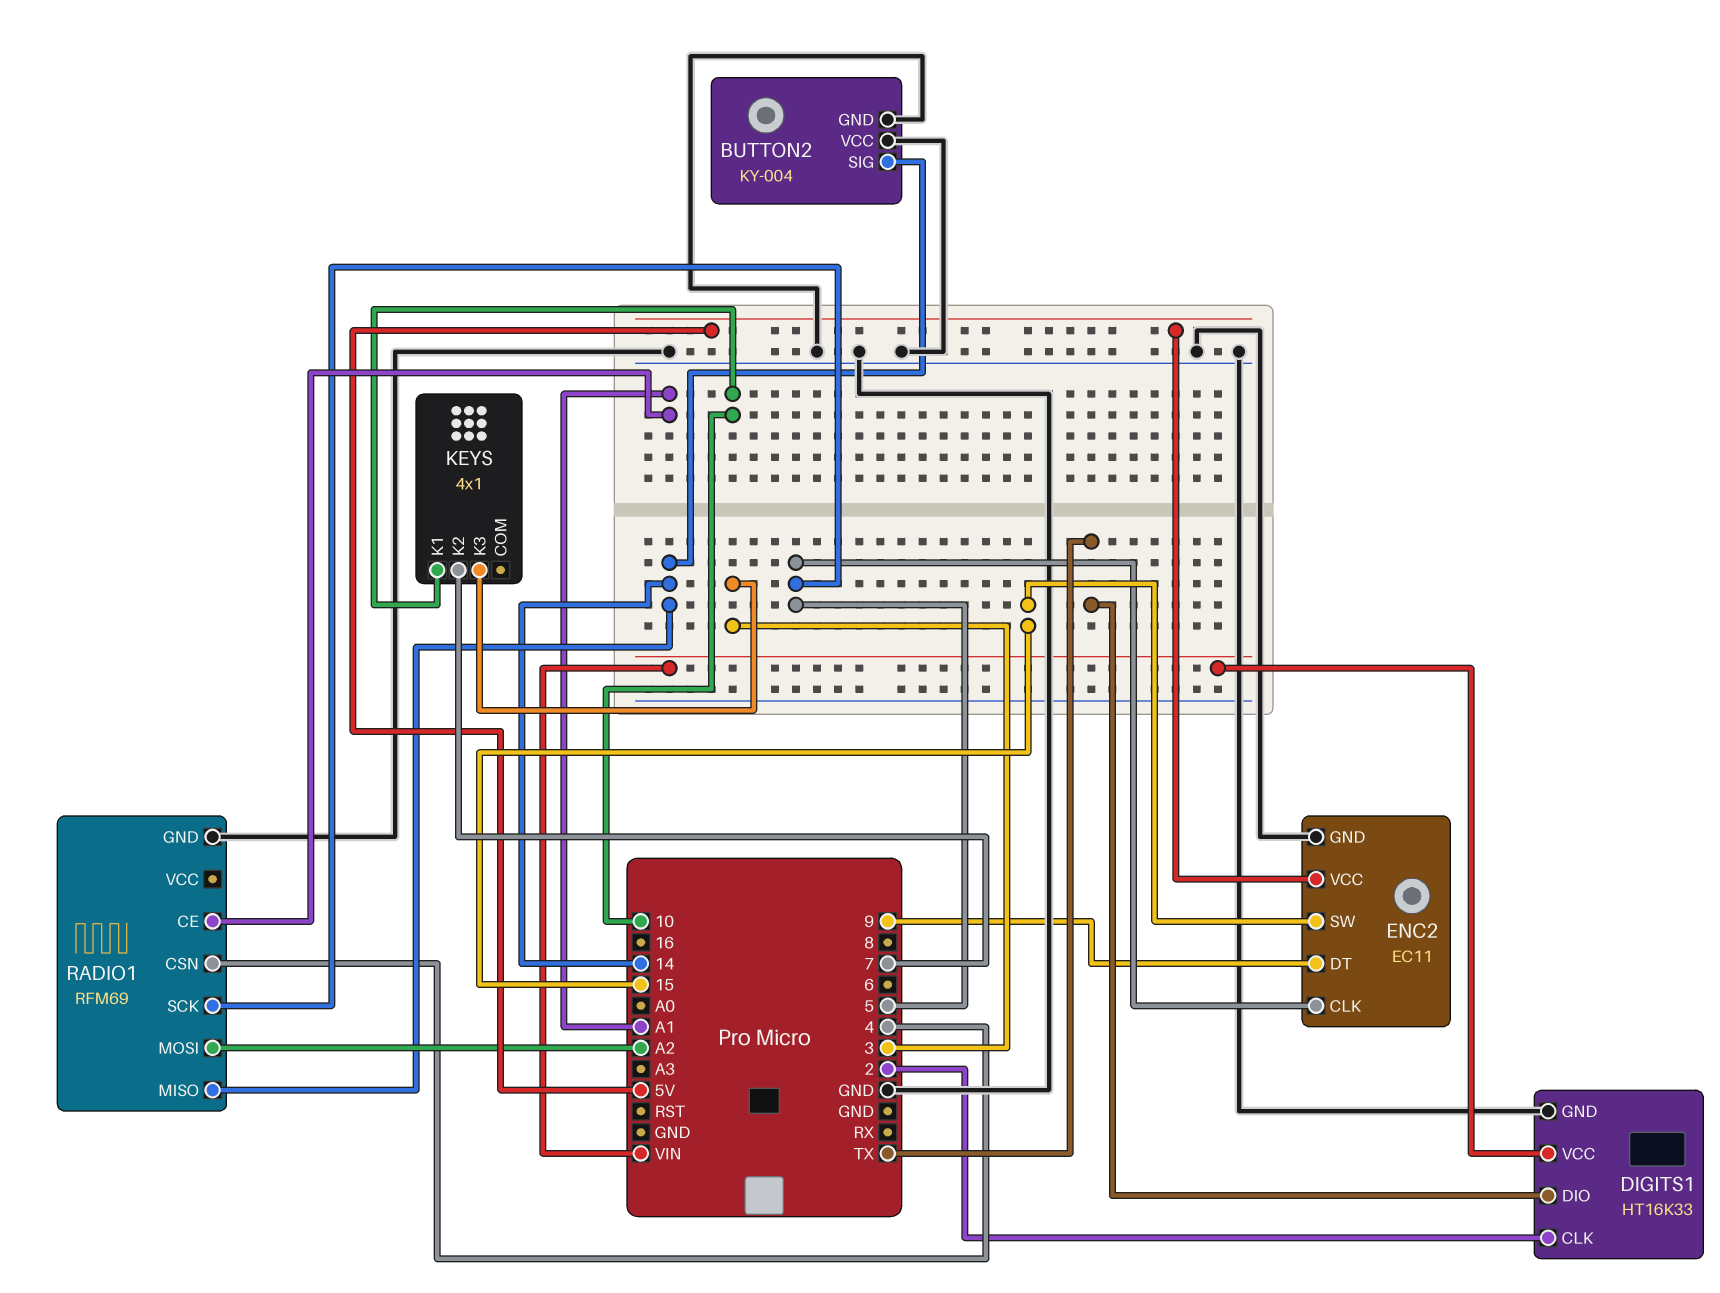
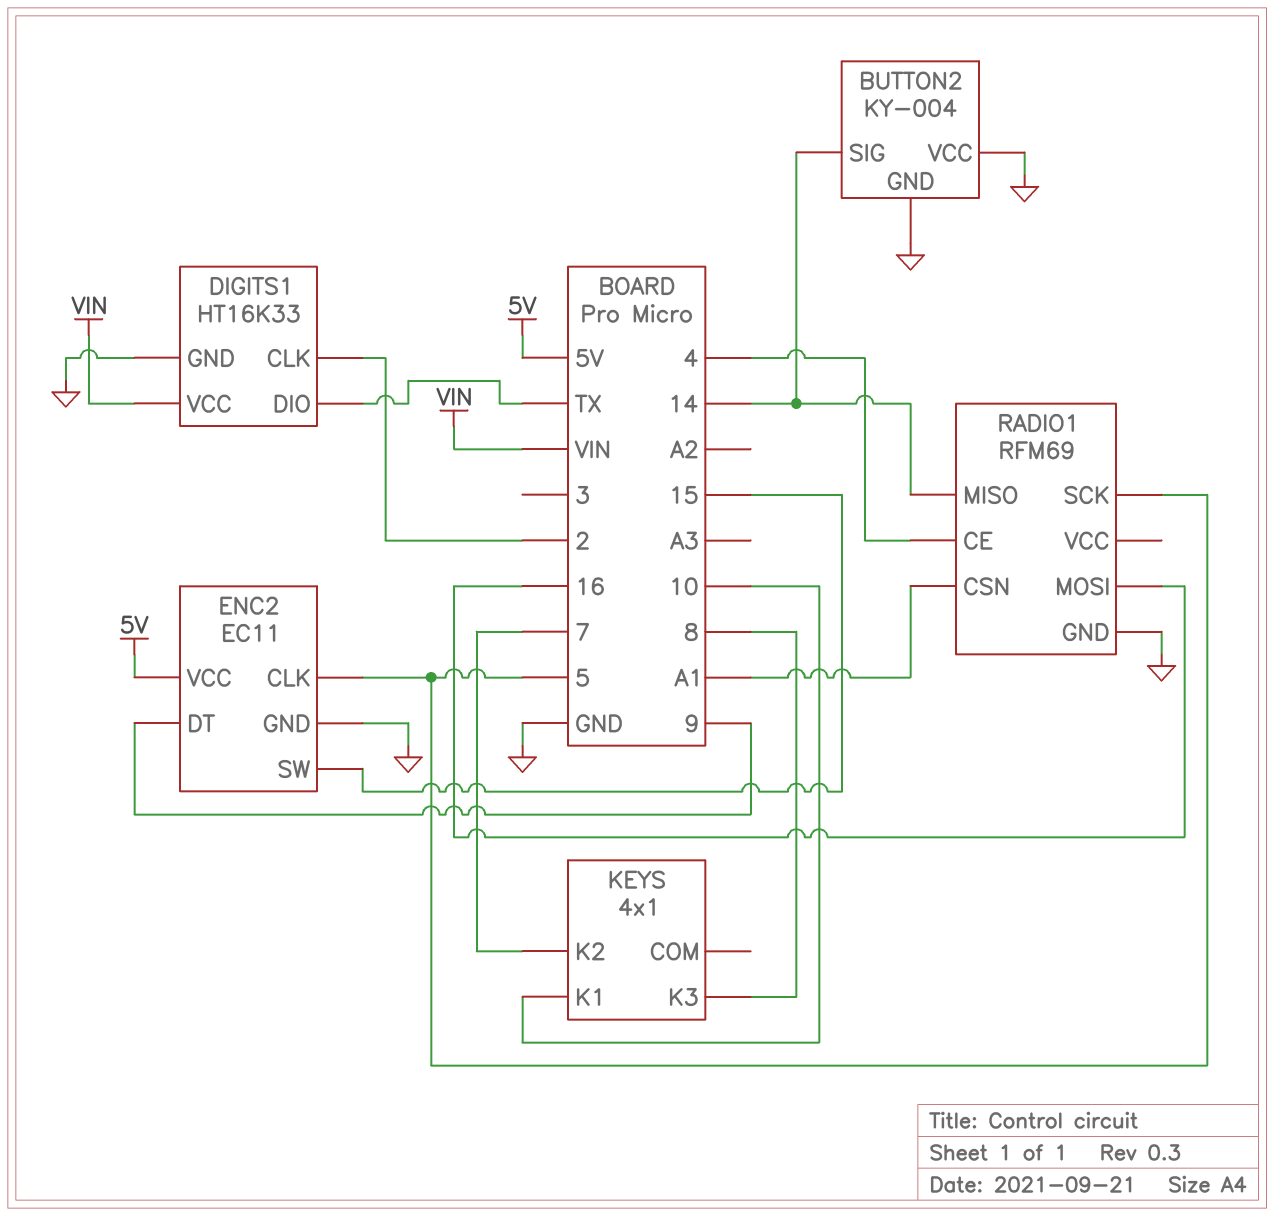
KEYS pin K3: 3 -> 8
RADIO1 pin CE: A1 -> 4
RADIO1 pin CSN: 4 -> A1
RADIO1 pin MOSI: A2 -> 16

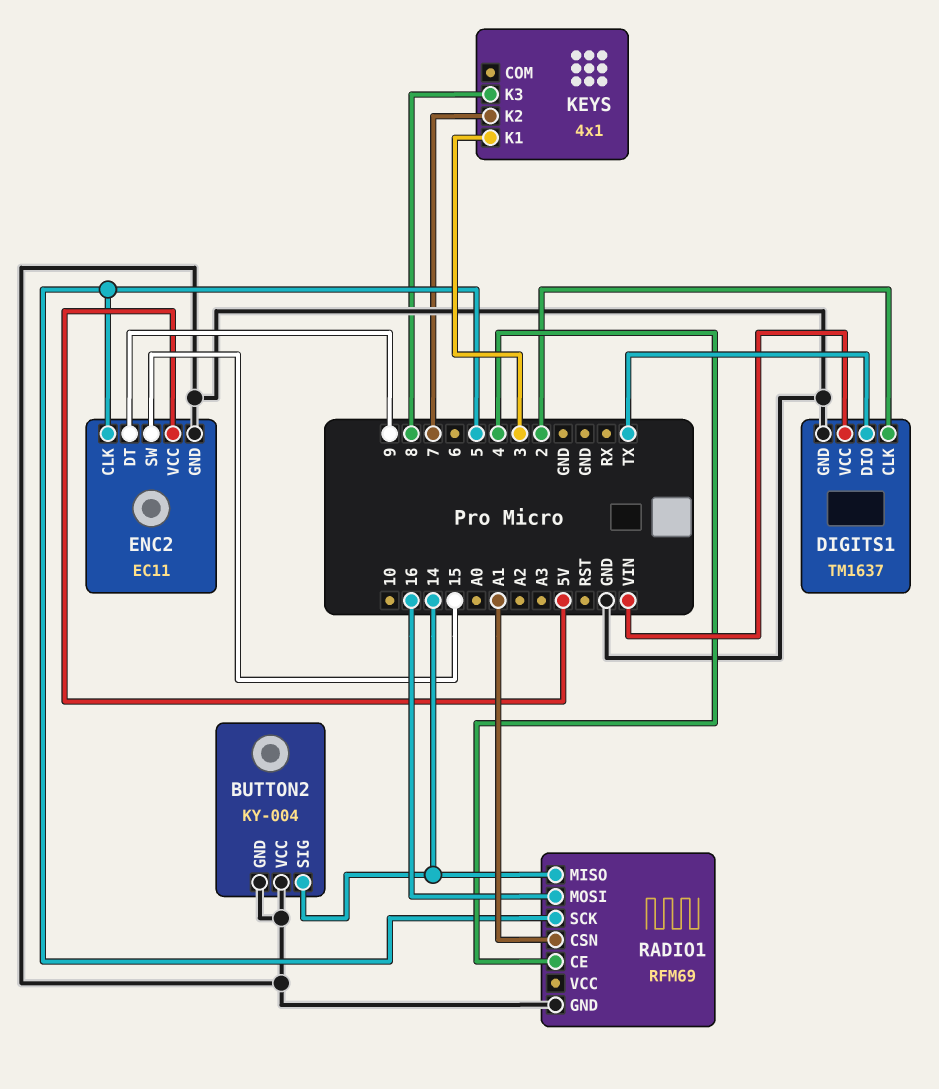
DIGITS1: HT16K33 -> TM1637
KEYS pin K1: 10 -> 3

